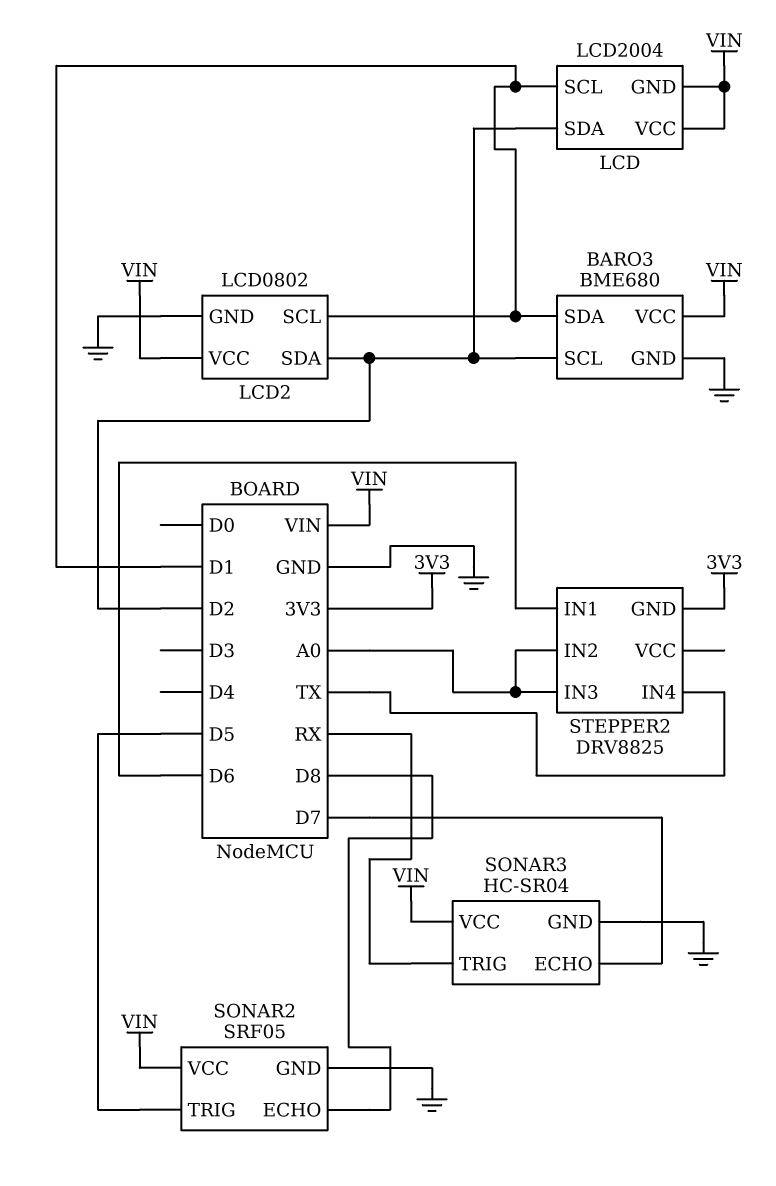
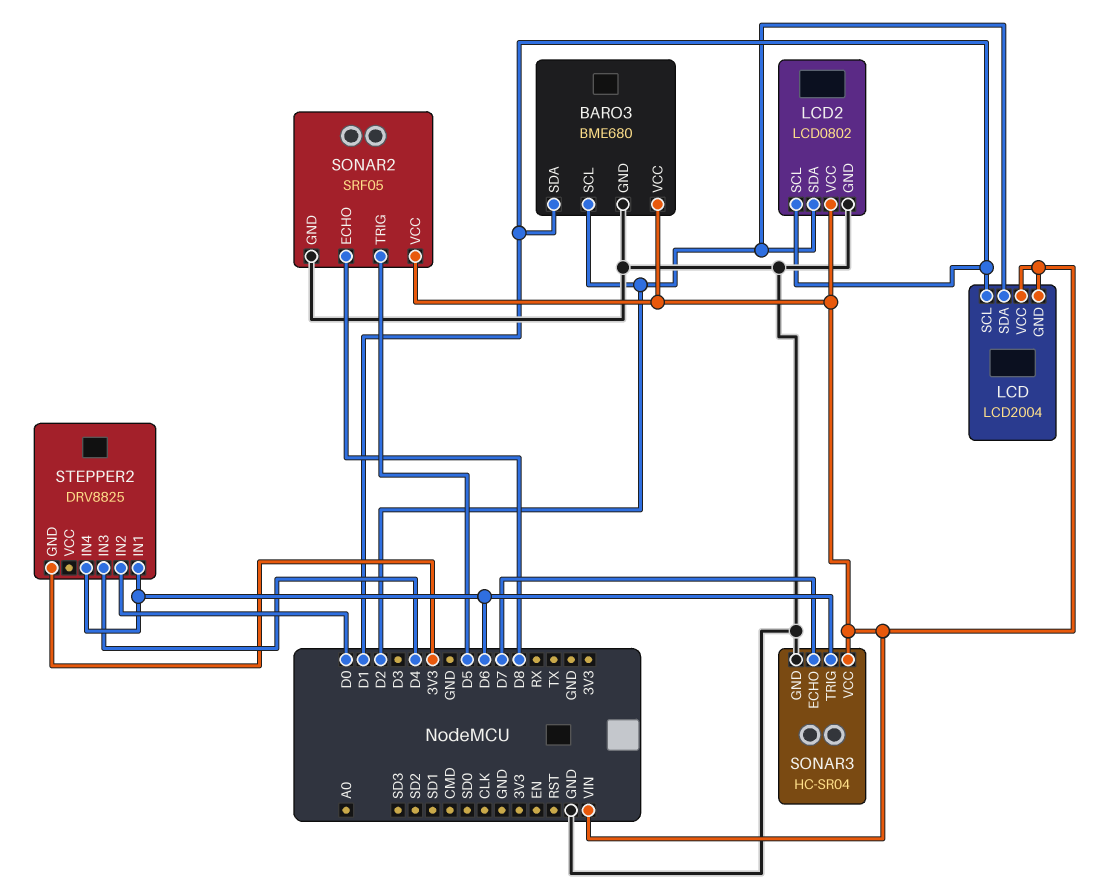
SONAR3 pin TRIG: RX -> D6
STEPPER2 pin IN2: A0 -> D0
STEPPER2 pin IN3: A0 -> D4
STEPPER2 pin IN4: TX -> D6

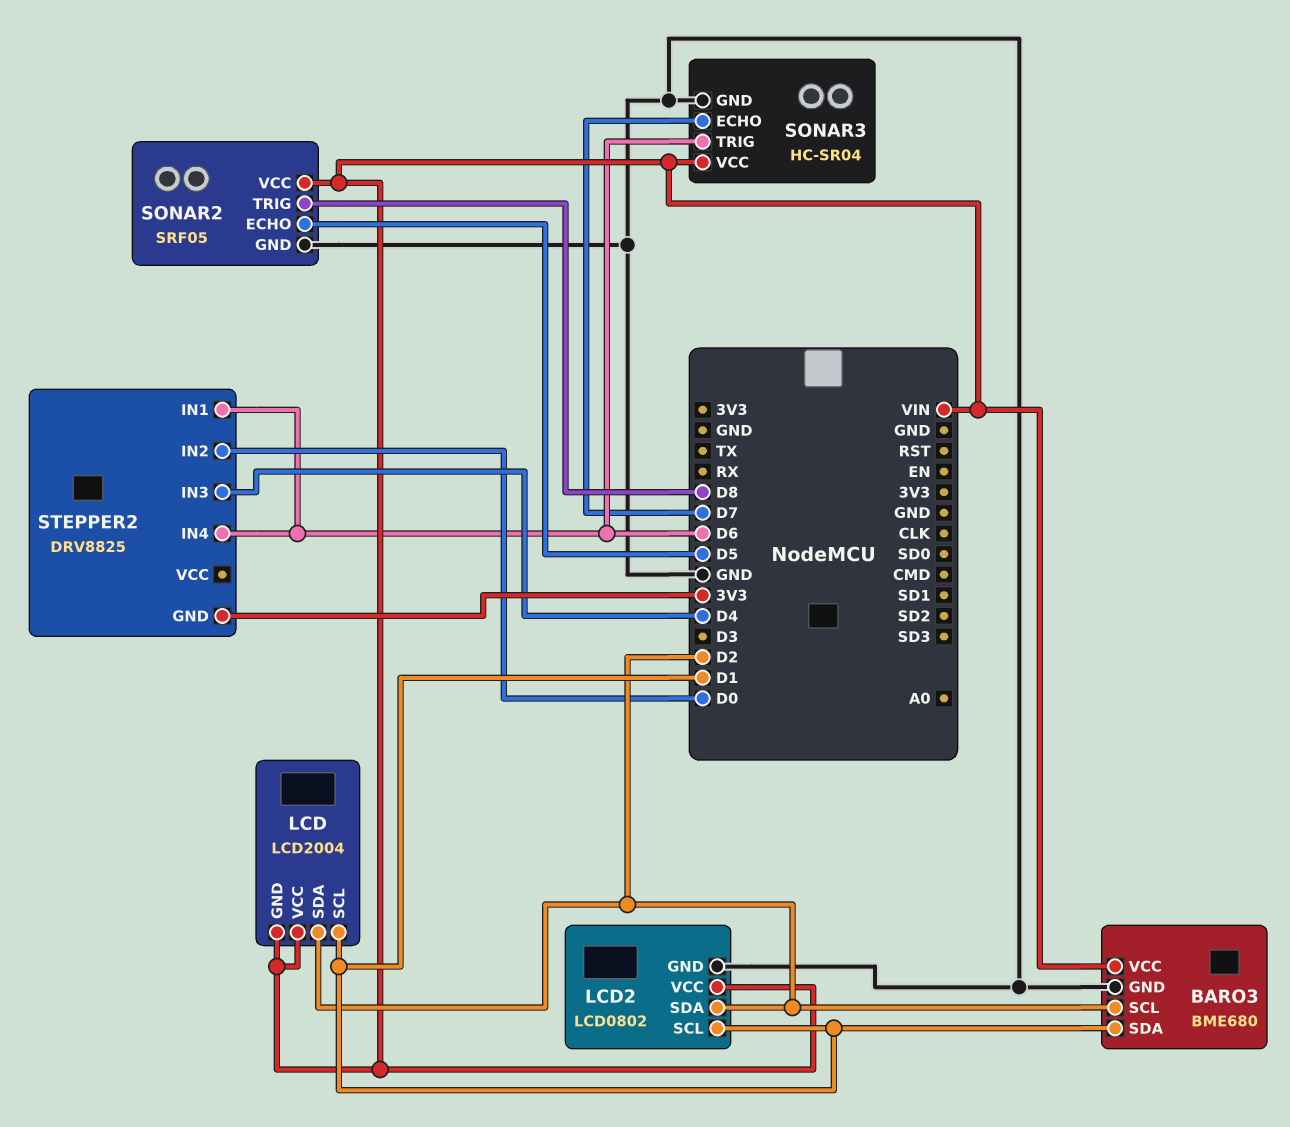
SONAR2 pin ECHO: D8 -> D5
SONAR2 pin TRIG: D5 -> D8

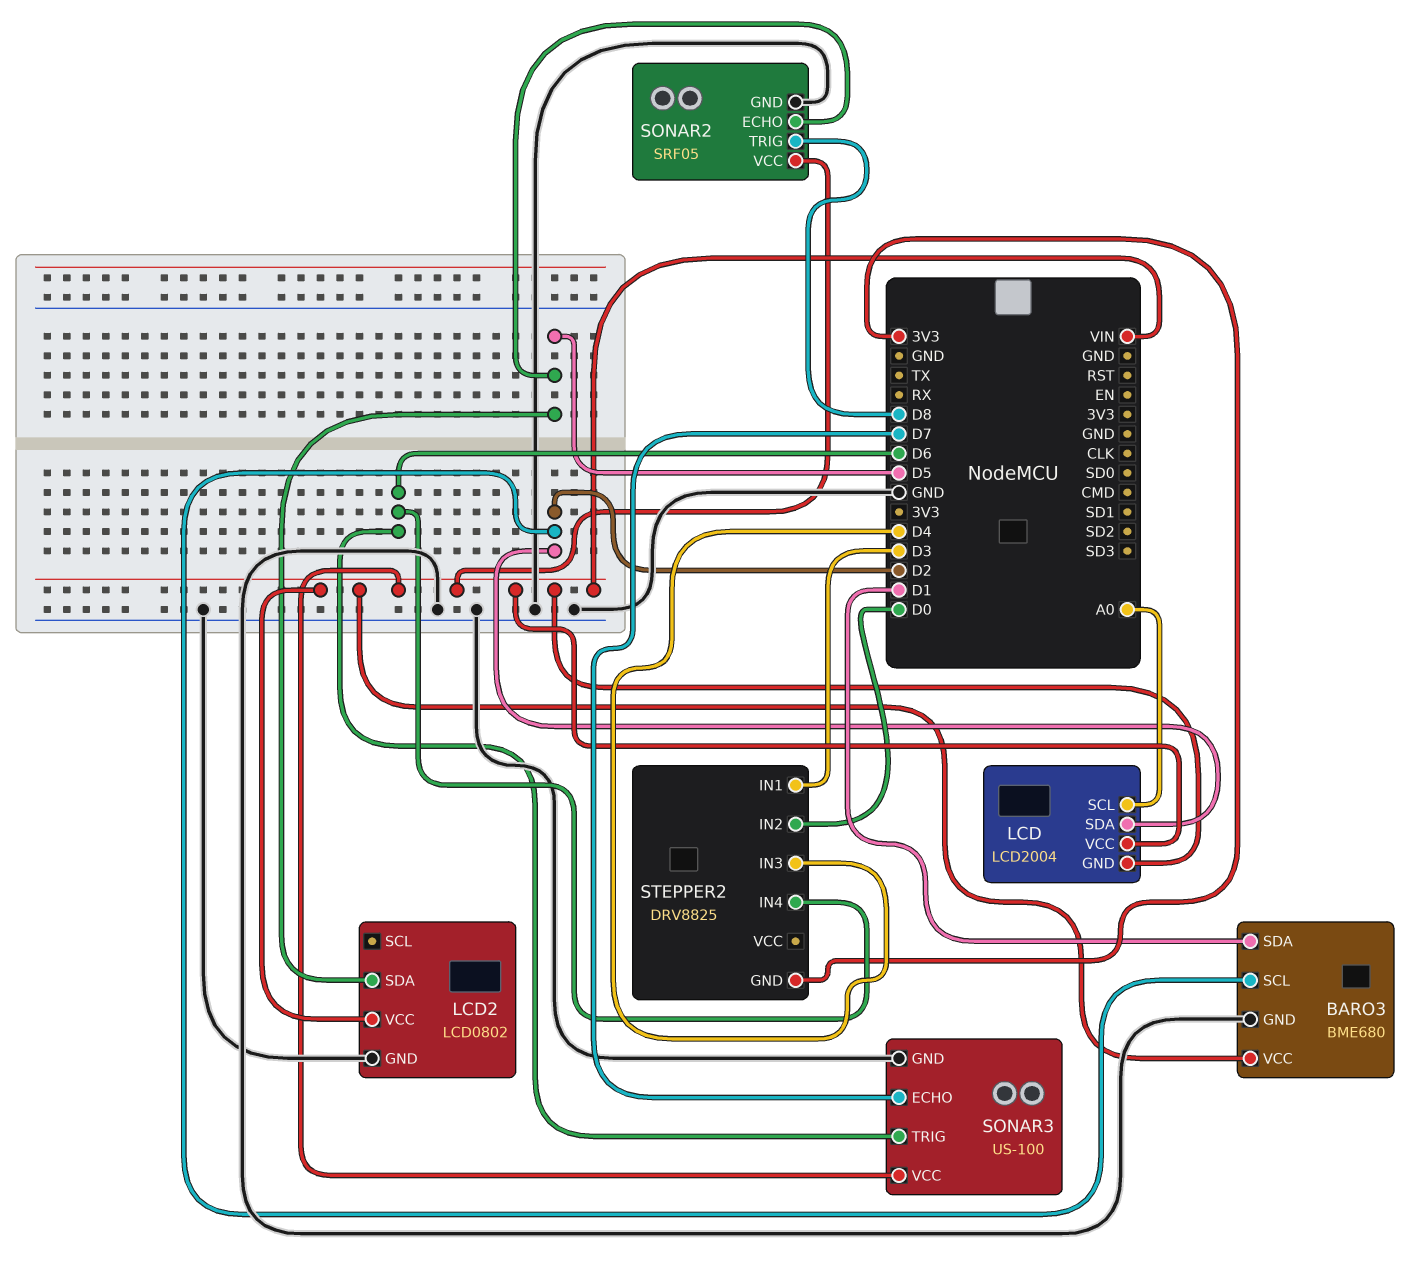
LCD pin SCL: D1 -> A0
LCD2 pin SCL: D1 -> none
LCD2 pin SDA: D2 -> D5
SONAR3: HC-SR04 -> US-100
STEPPER2 pin IN1: D6 -> D3

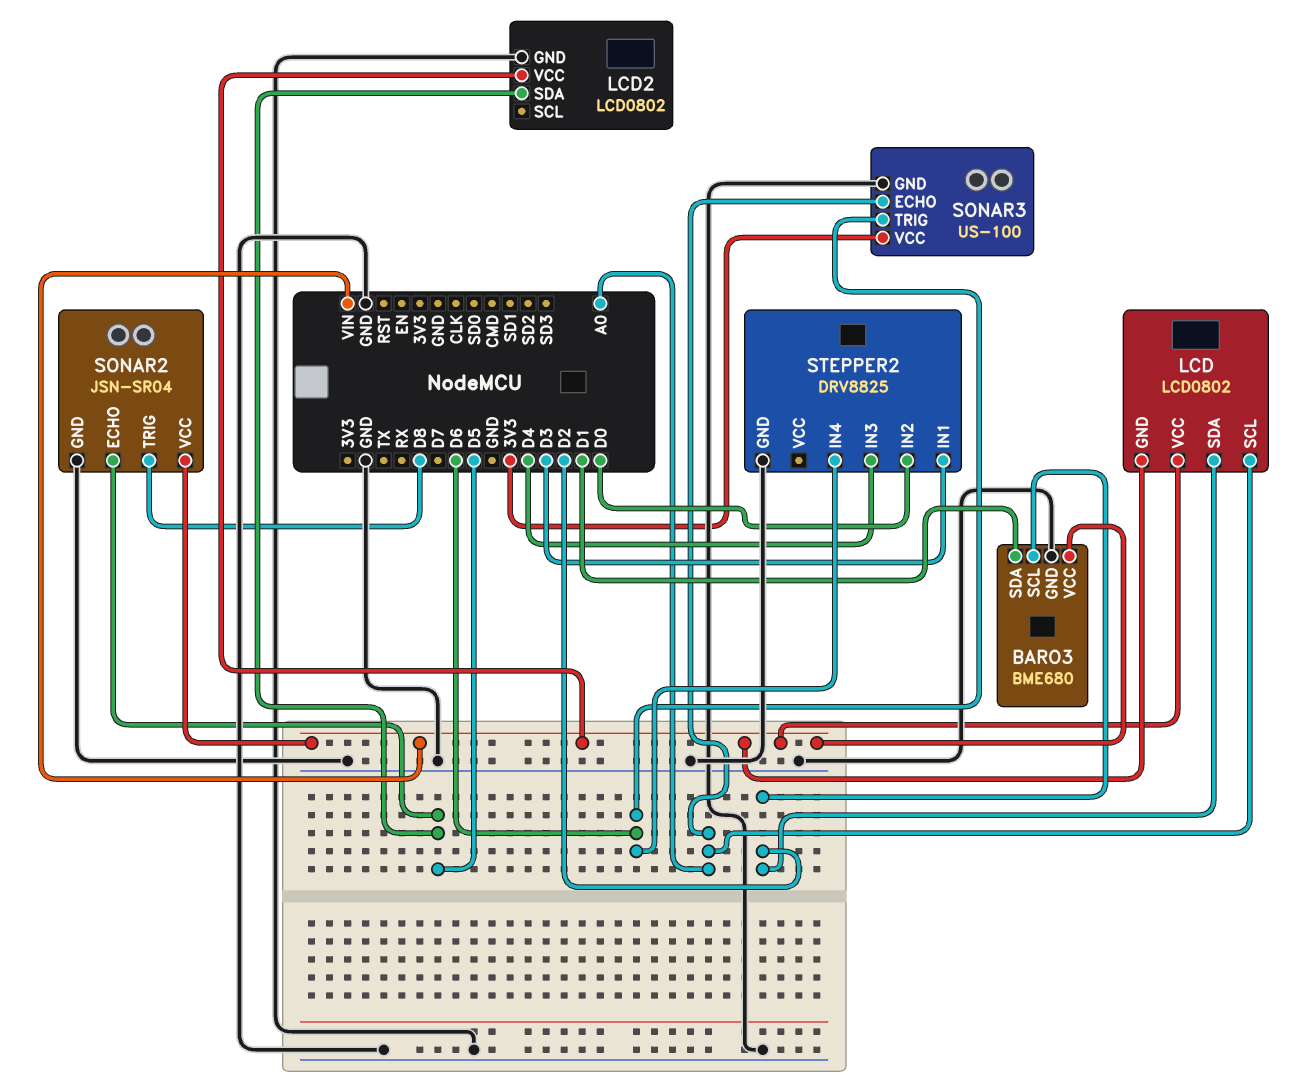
LCD: LCD2004 -> LCD0802
SONAR2: SRF05 -> JSN-SR04
SONAR3 pin ECHO: D7 -> A0
SONAR3 pin VCC: VIN -> 3V3
STEPPER2 pin GND: 3V3 -> GND

